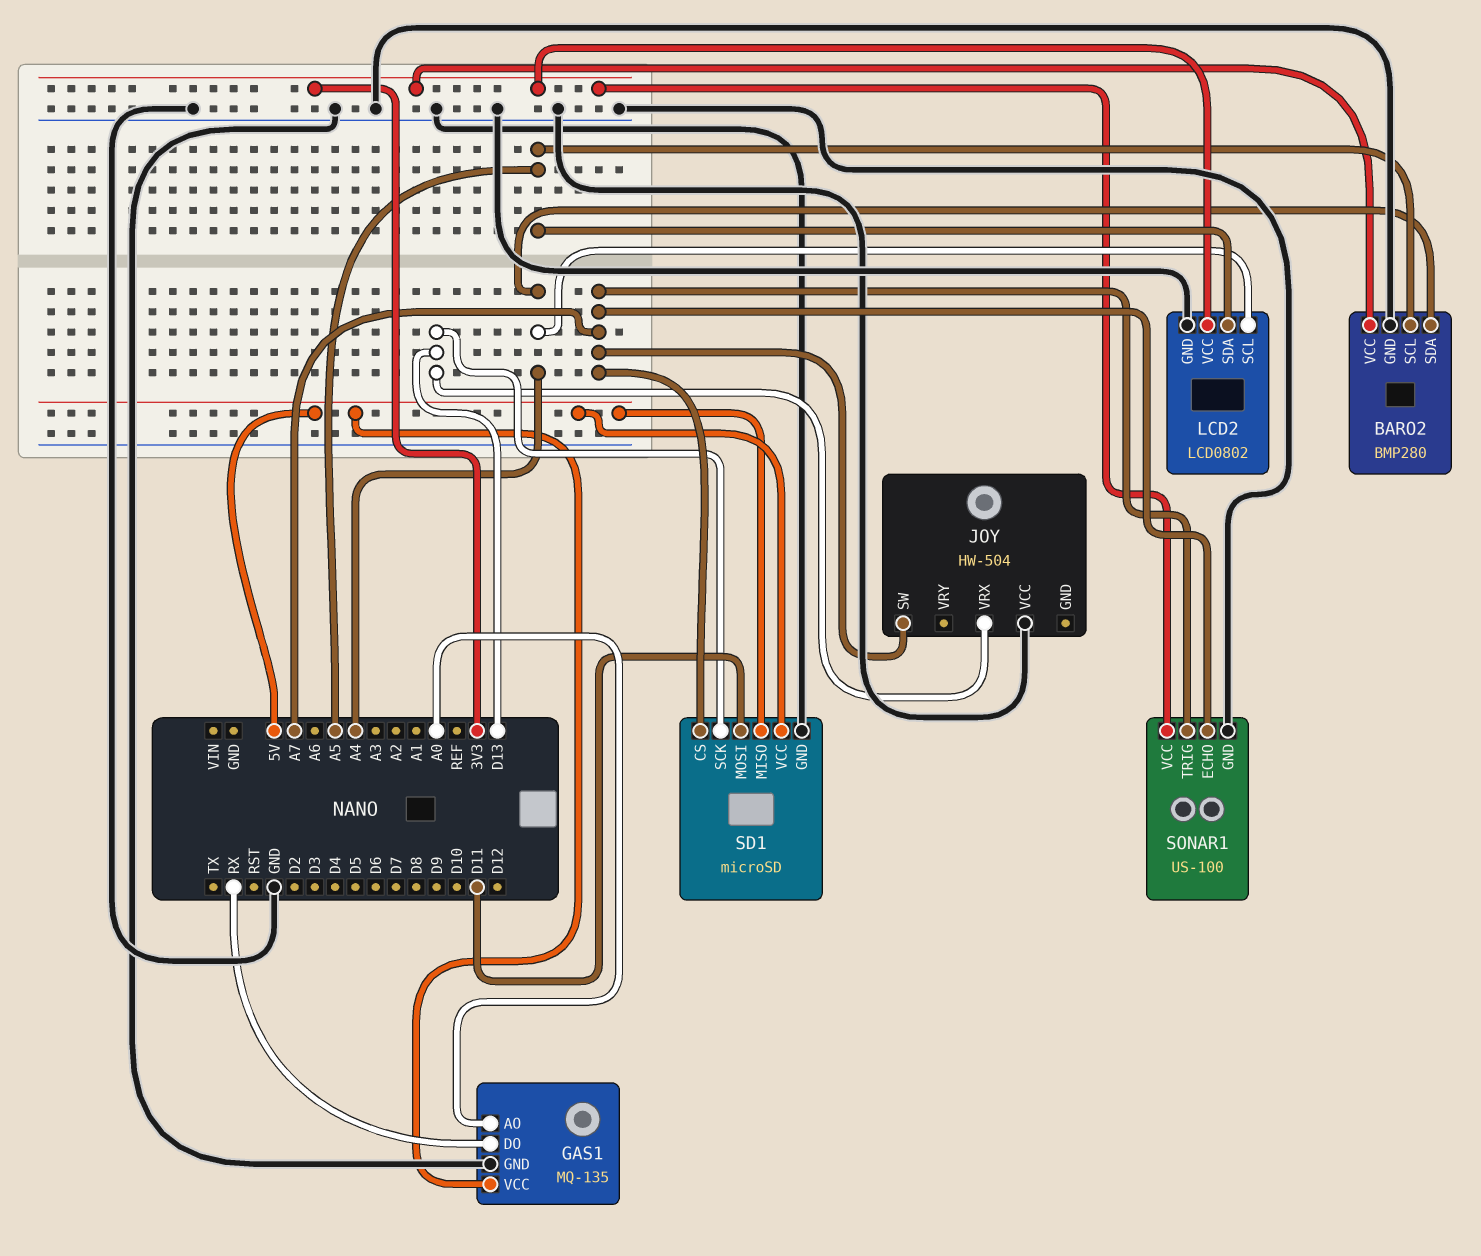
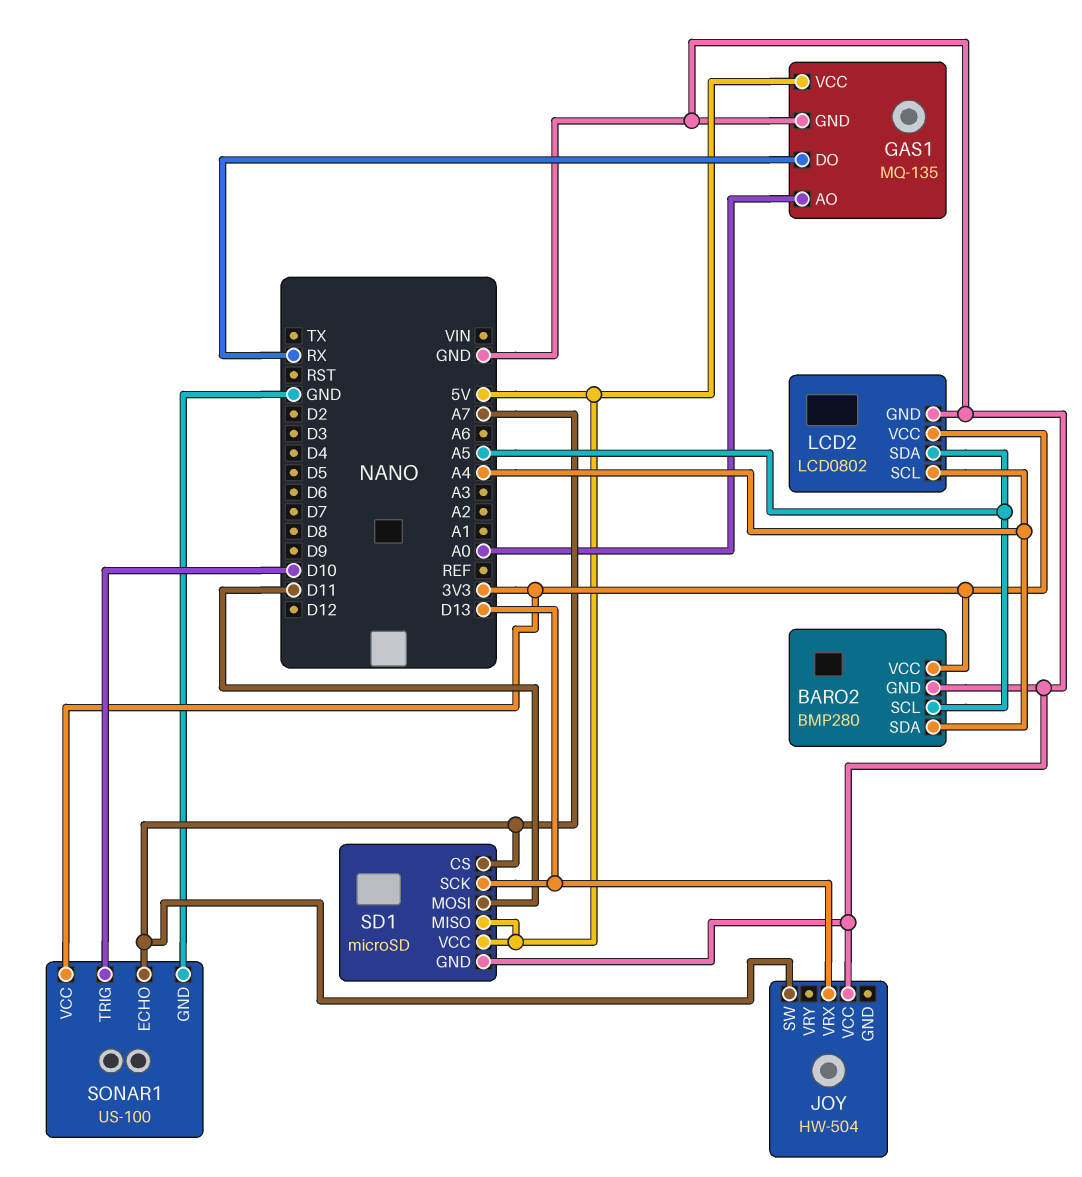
SONAR1 pin TRIG: A7 -> D10

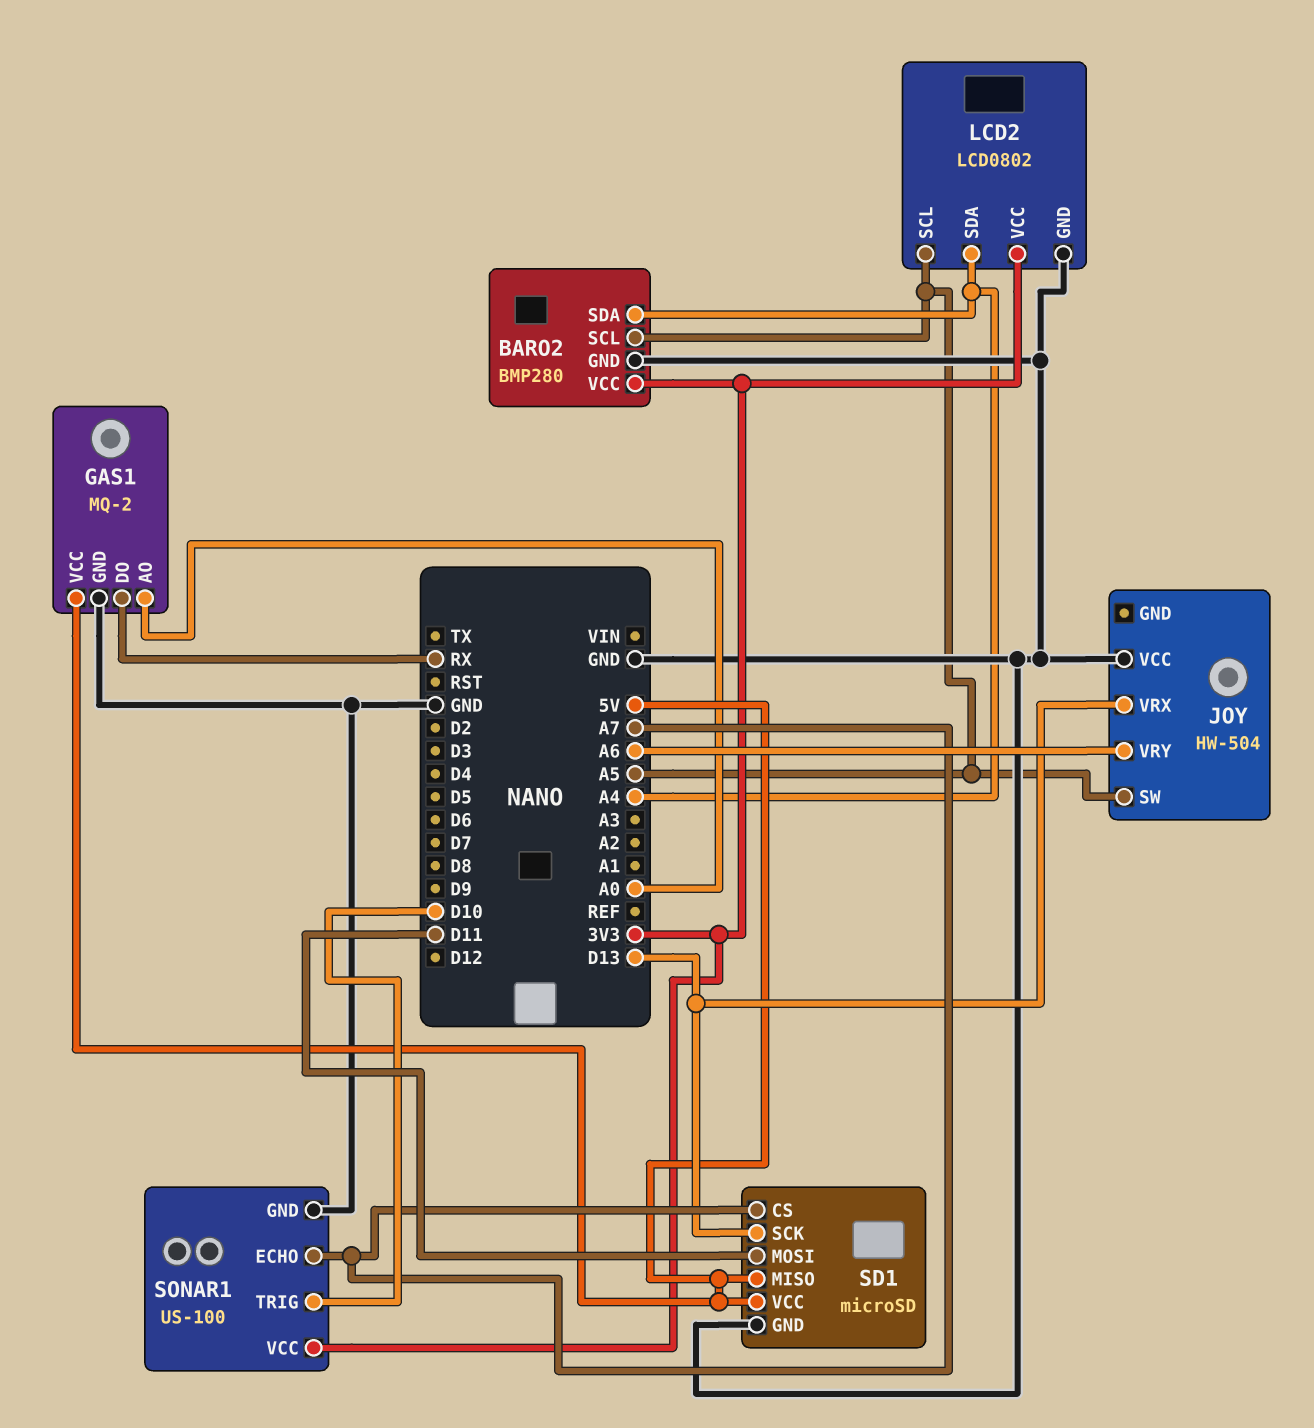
GAS1: MQ-135 -> MQ-2
JOY pin SW: A7 -> A5
JOY pin VRY: none -> A6
LCD2 pin SCL: A4 -> A5
LCD2 pin SDA: A5 -> A4

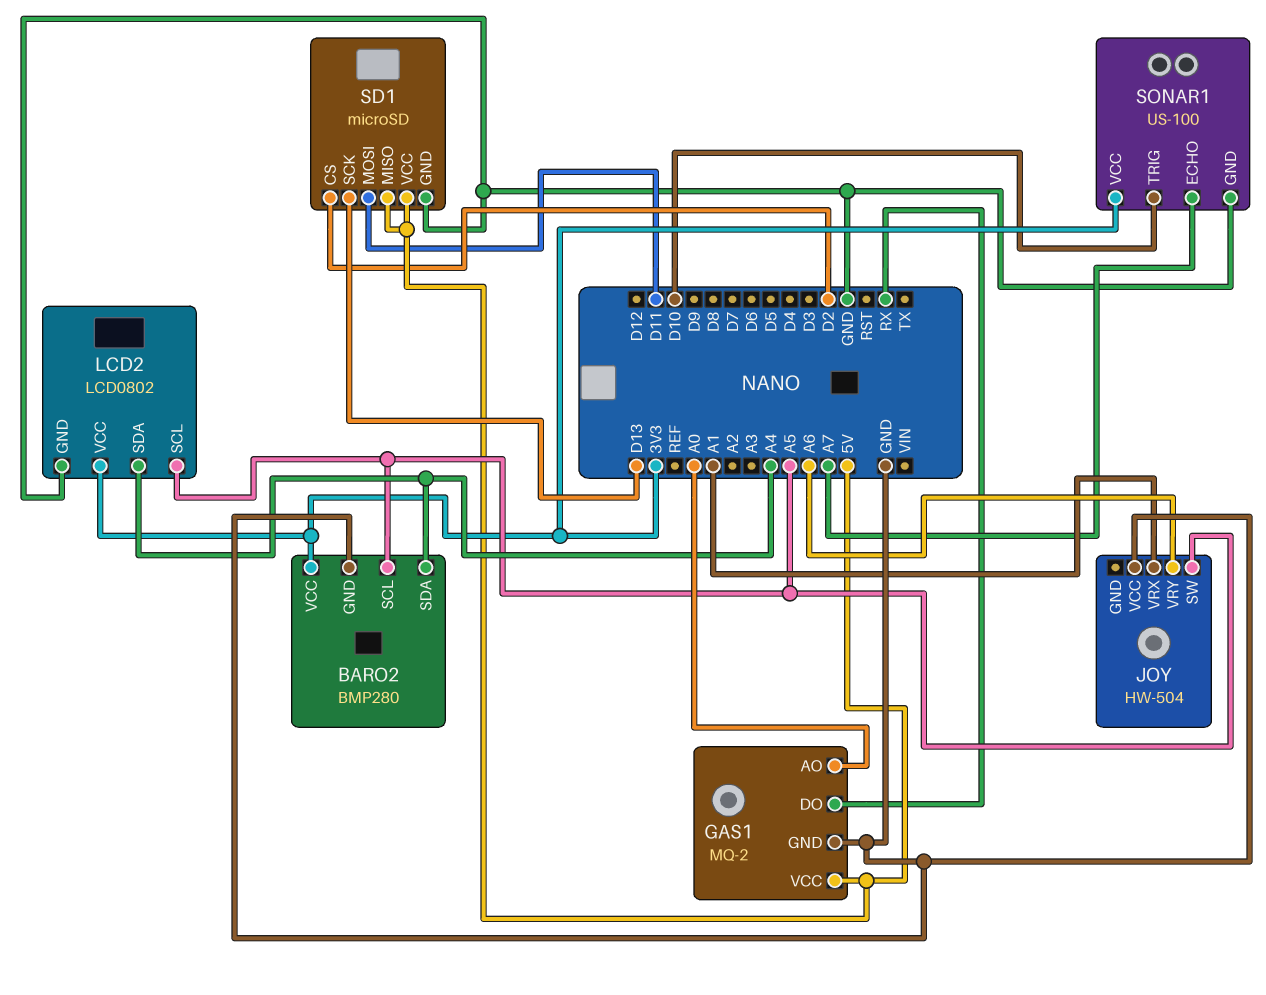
JOY pin VRX: D13 -> A1
SD1 pin CS: A7 -> D2

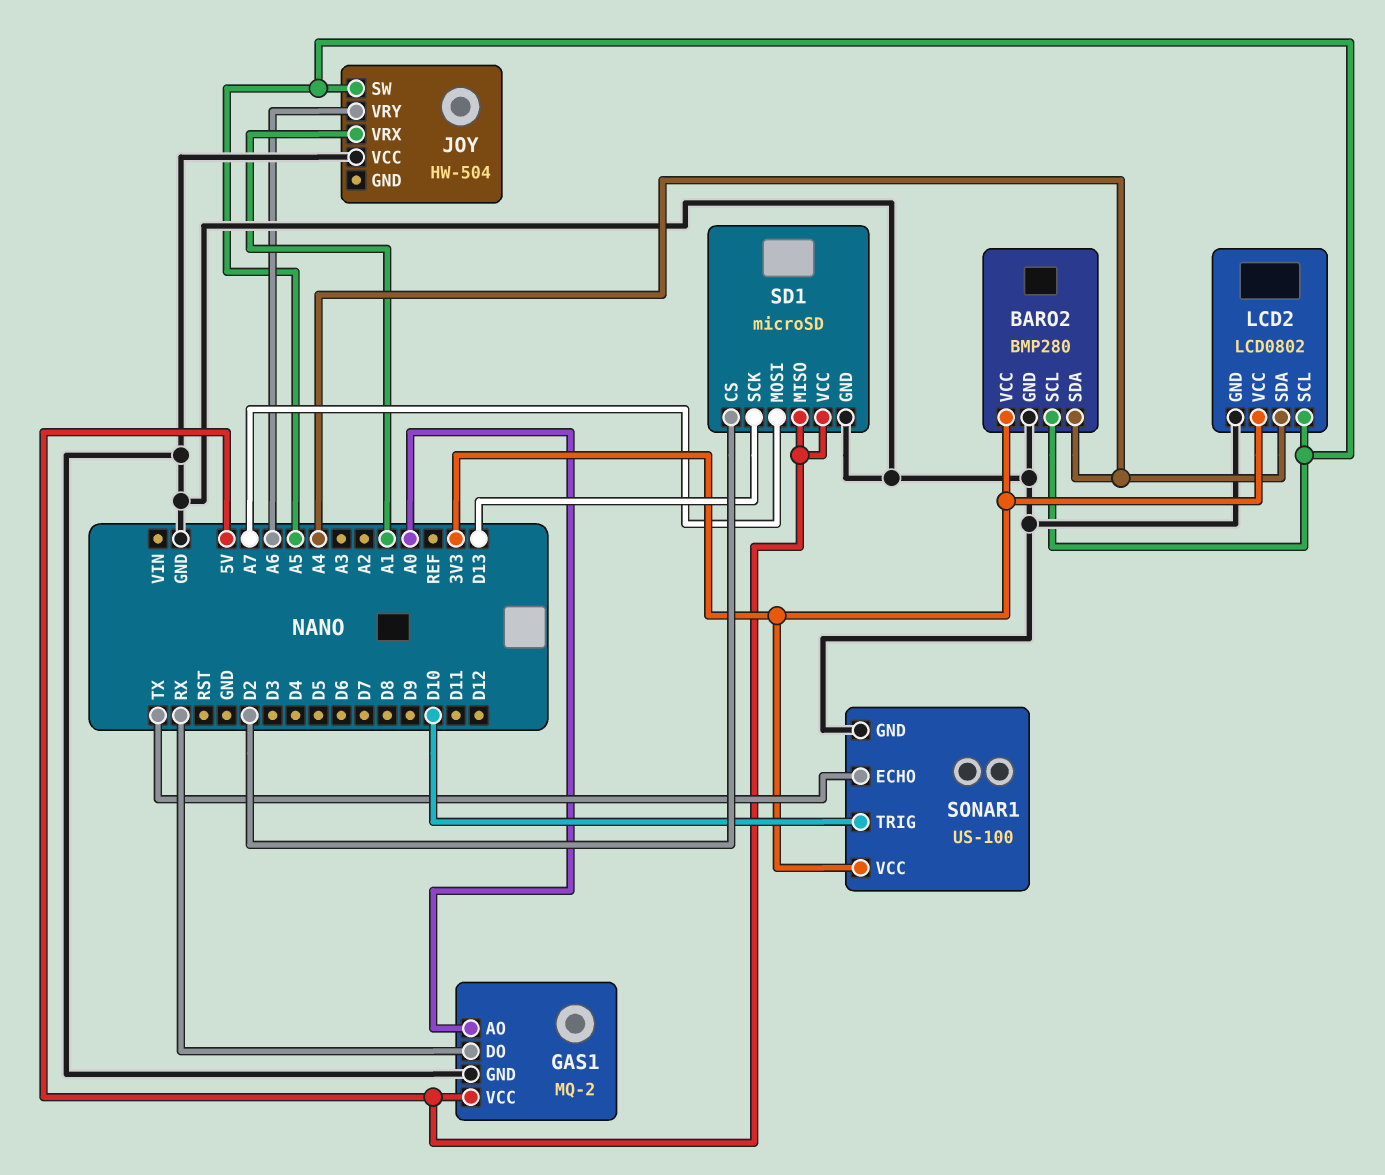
SD1 pin MOSI: D11 -> A7
SONAR1 pin ECHO: A7 -> TX

